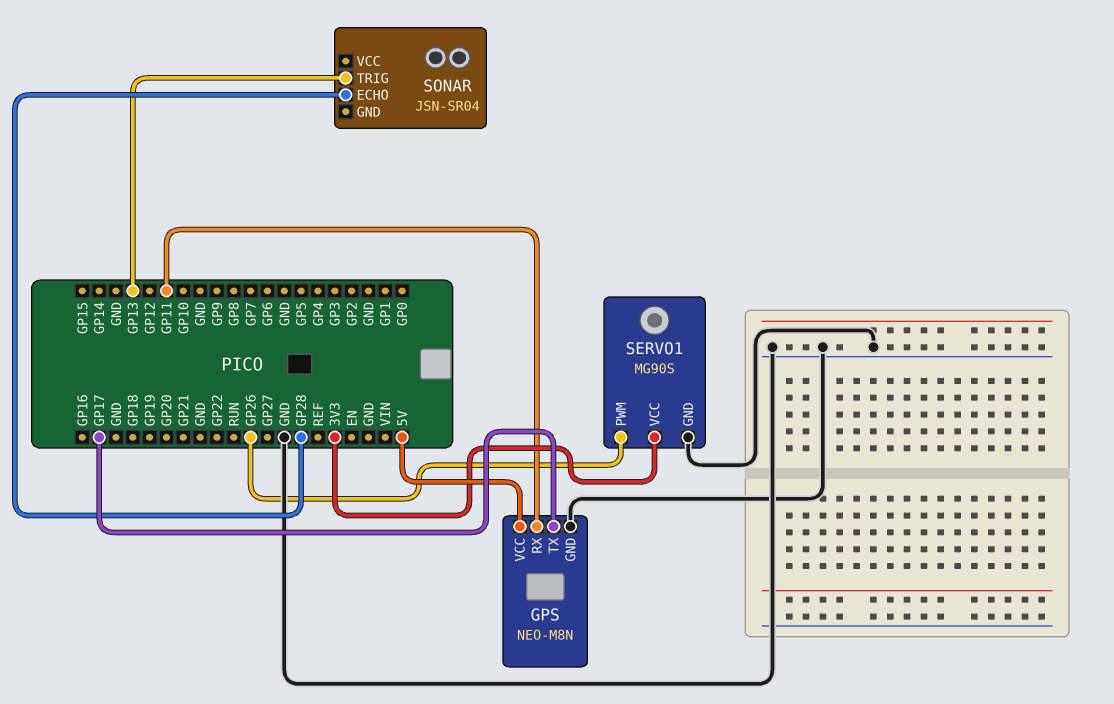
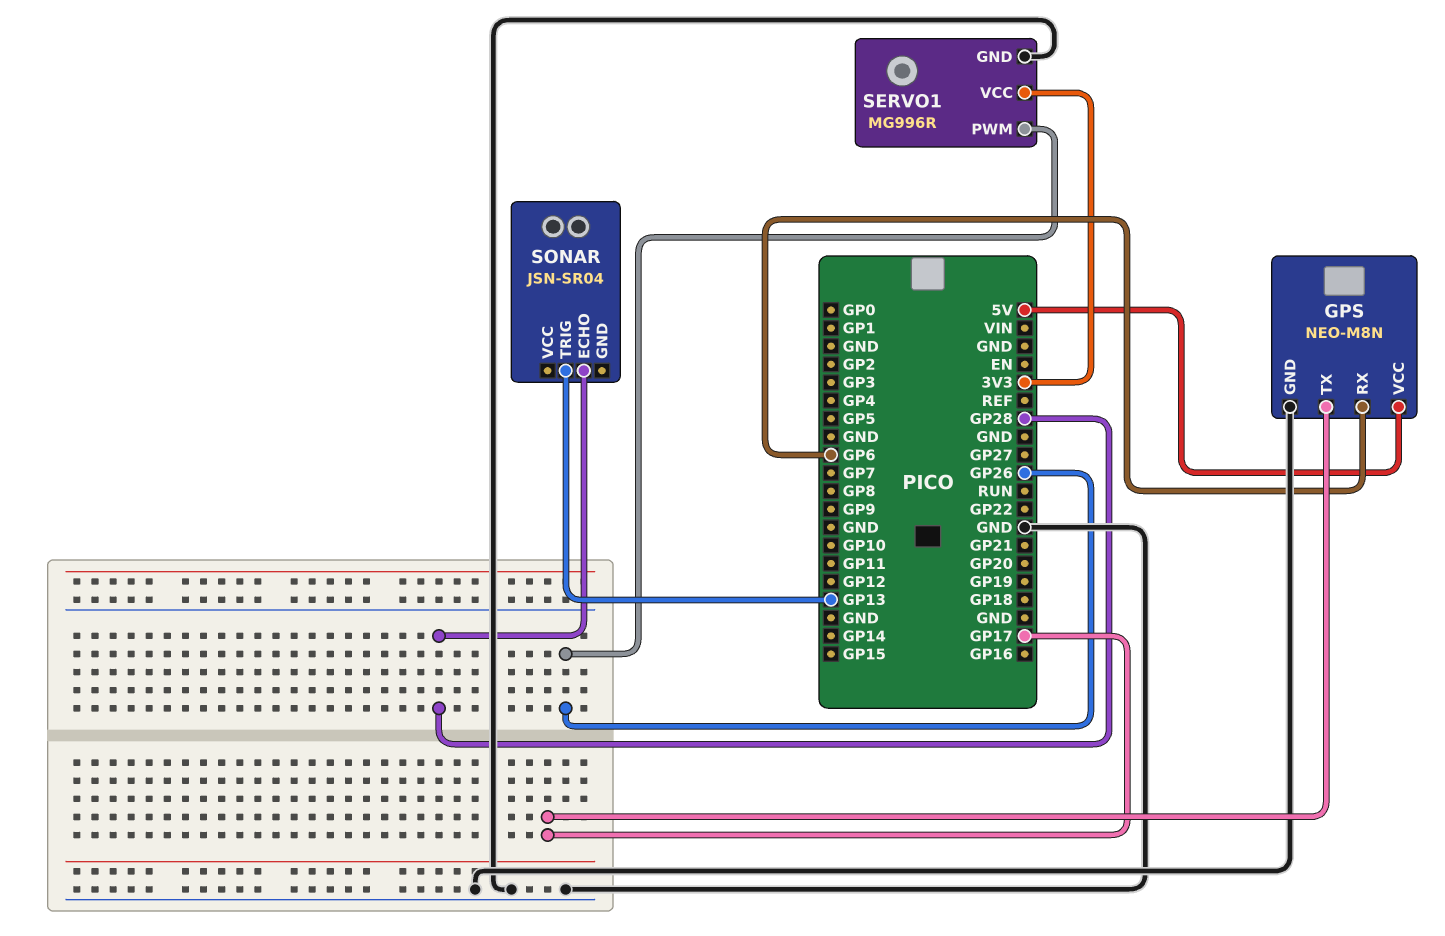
GPS pin RX: GP11 -> GP6
SERVO1: MG90S -> MG996R

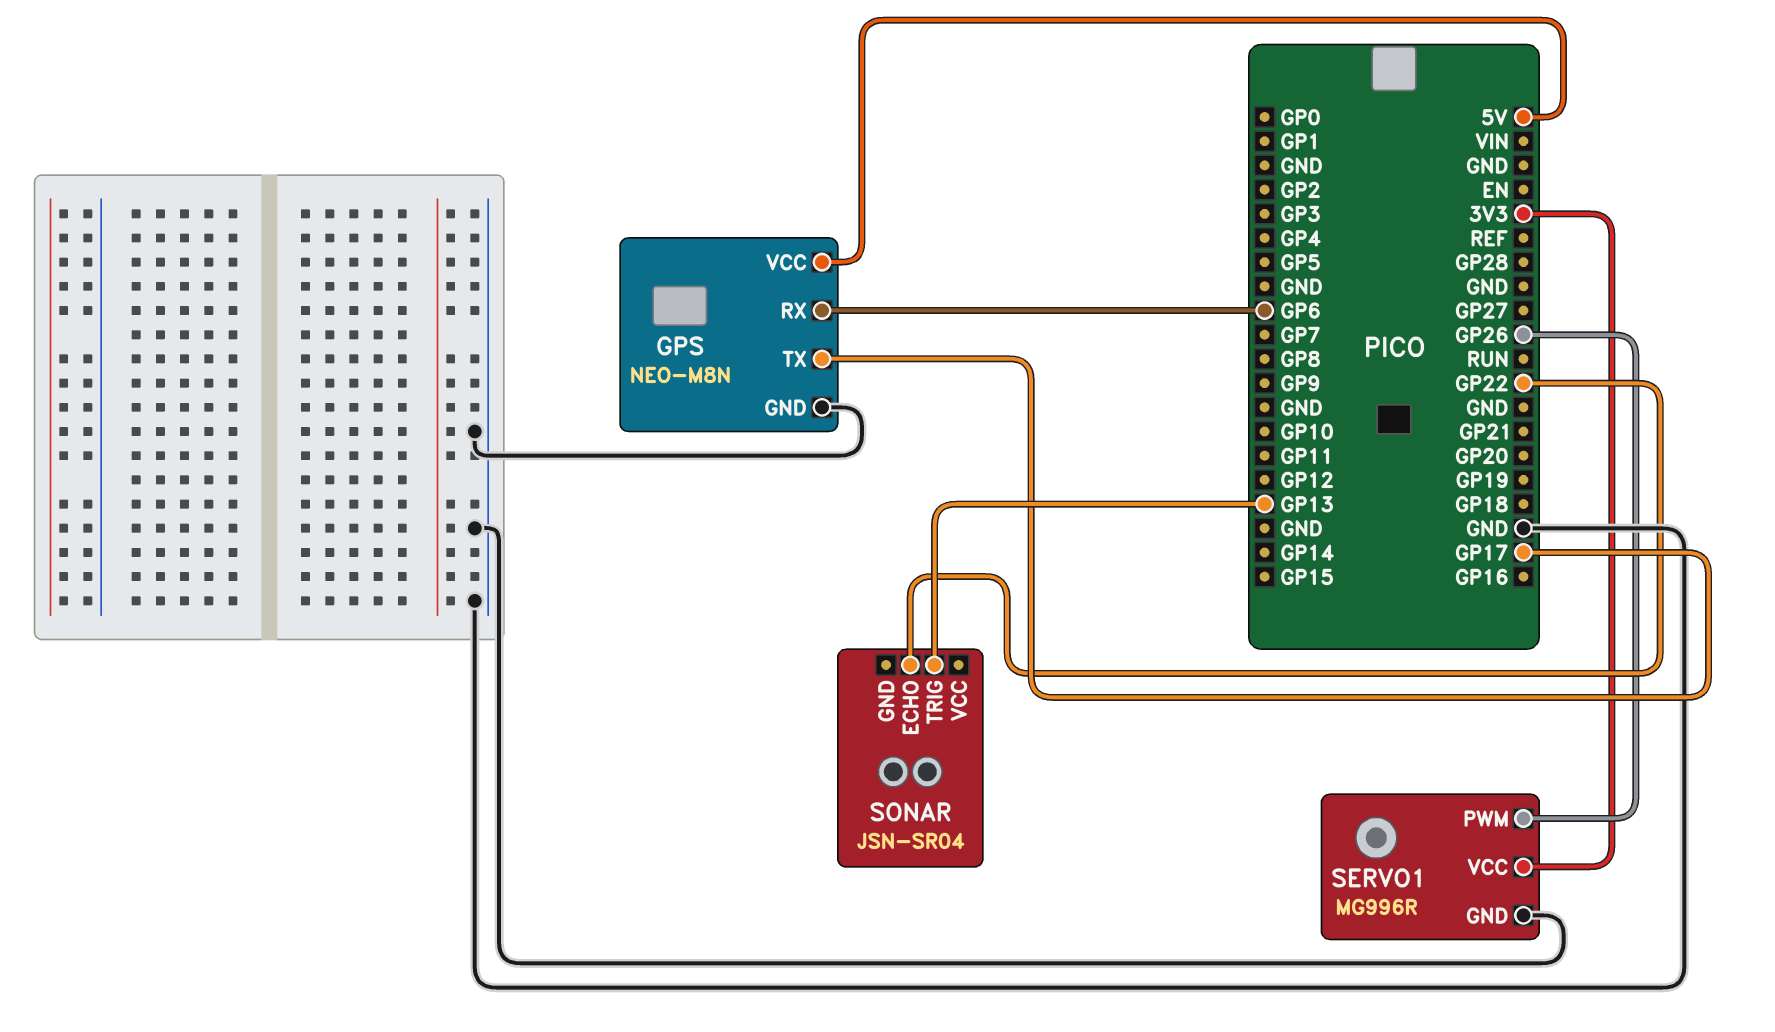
SONAR pin ECHO: GP28 -> GP22

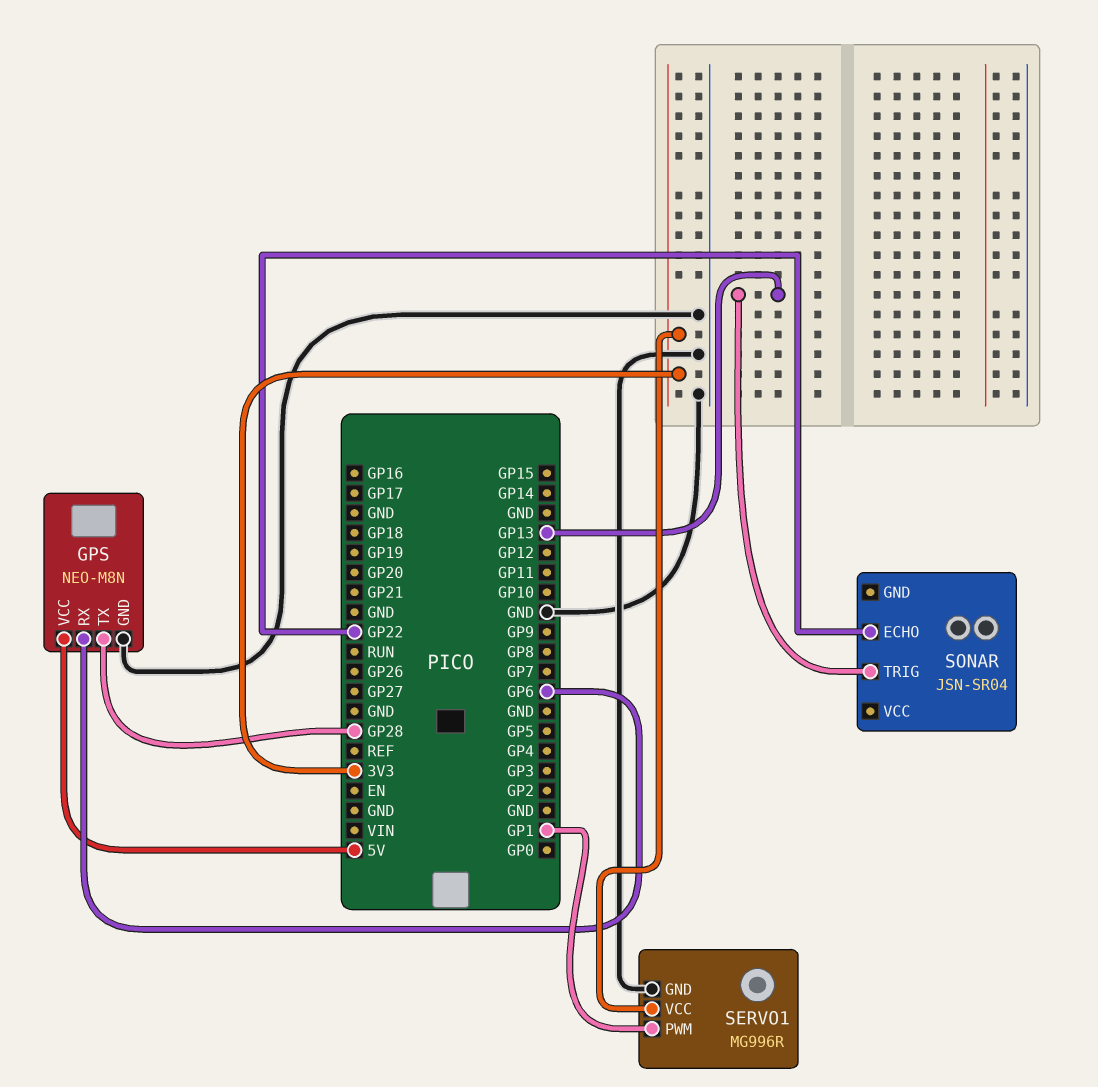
GPS pin TX: GP17 -> GP28
SERVO1 pin PWM: GP26 -> GP1

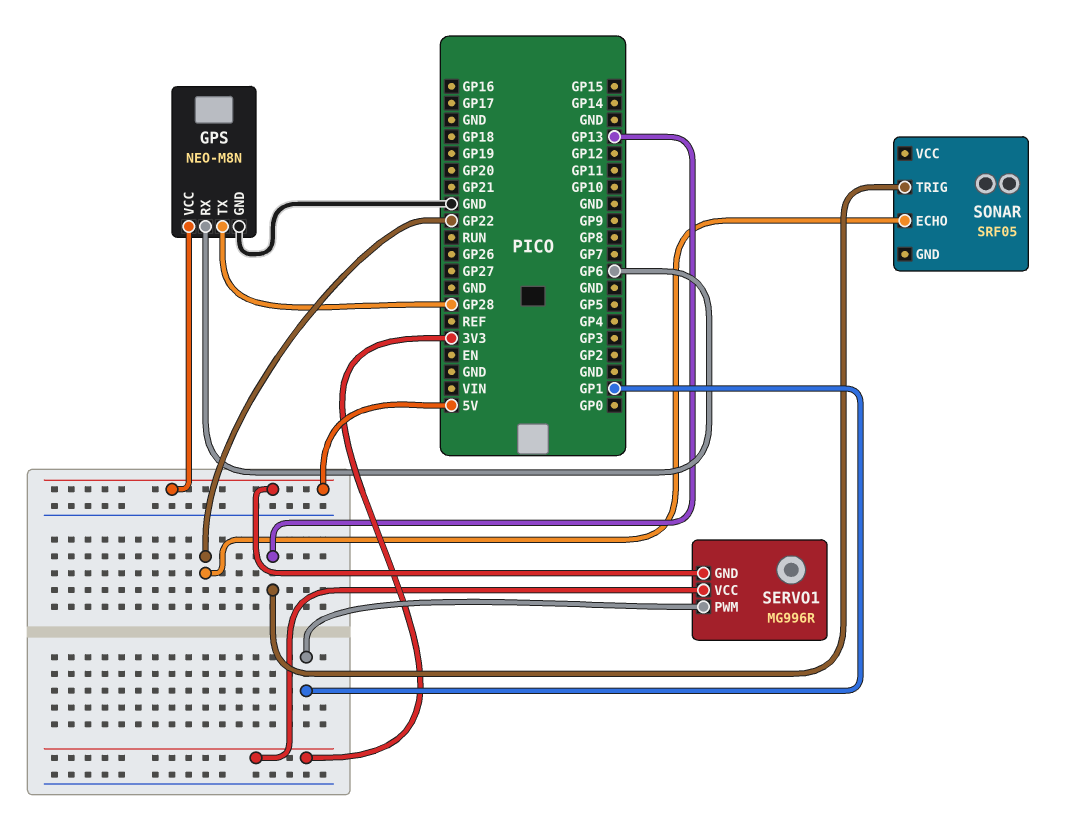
SERVO1 pin GND: GND -> 5V
SONAR: JSN-SR04 -> SRF05

